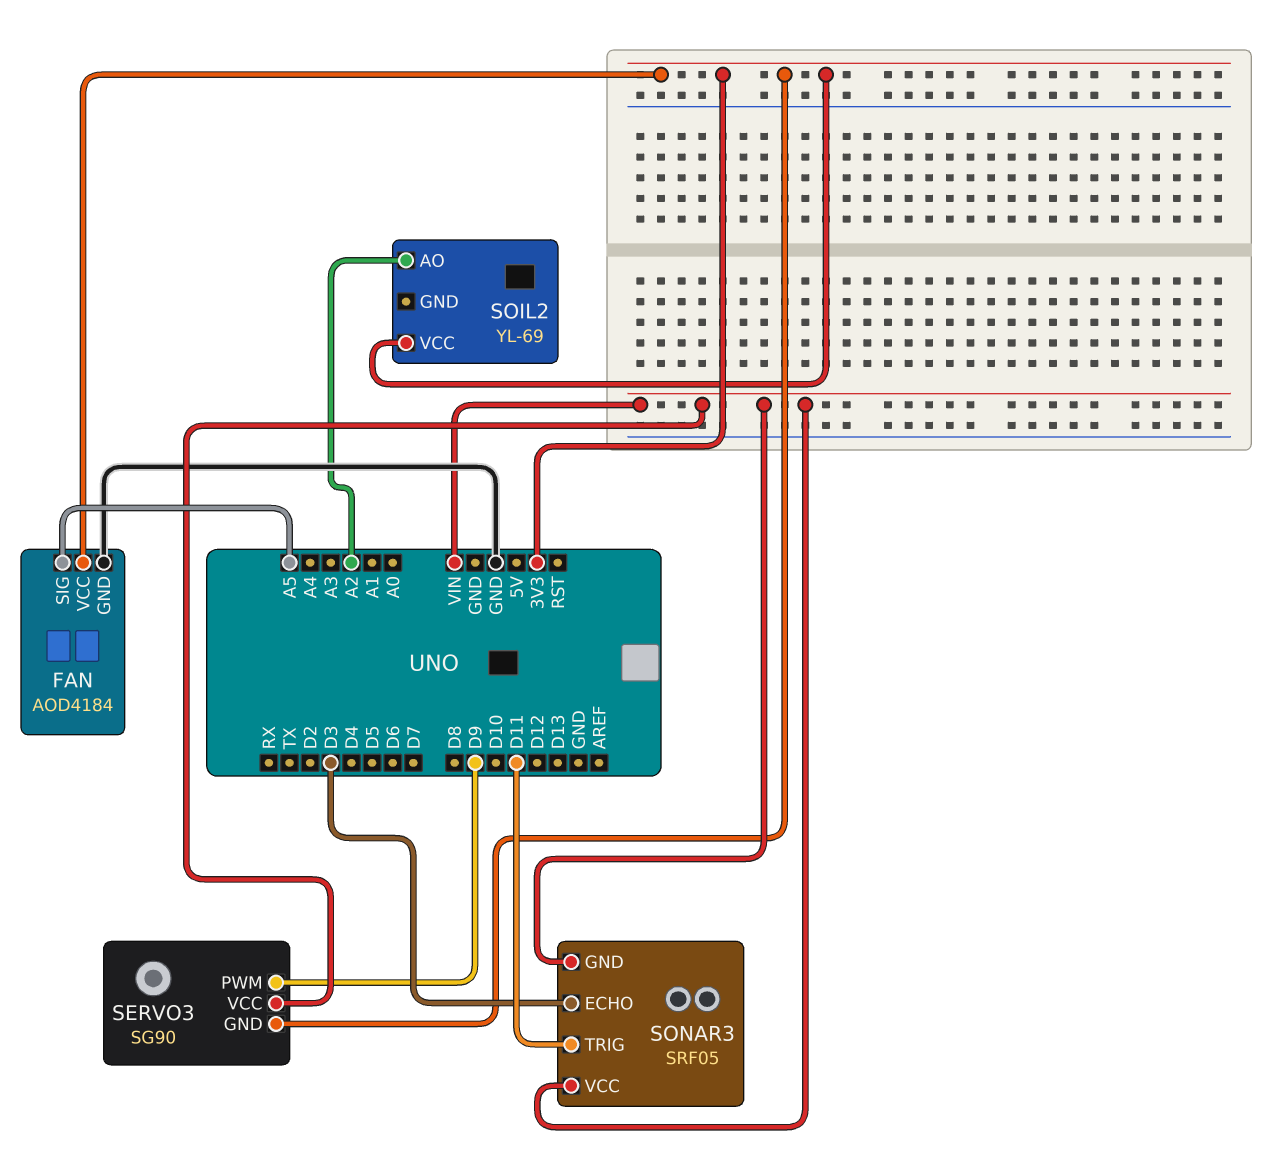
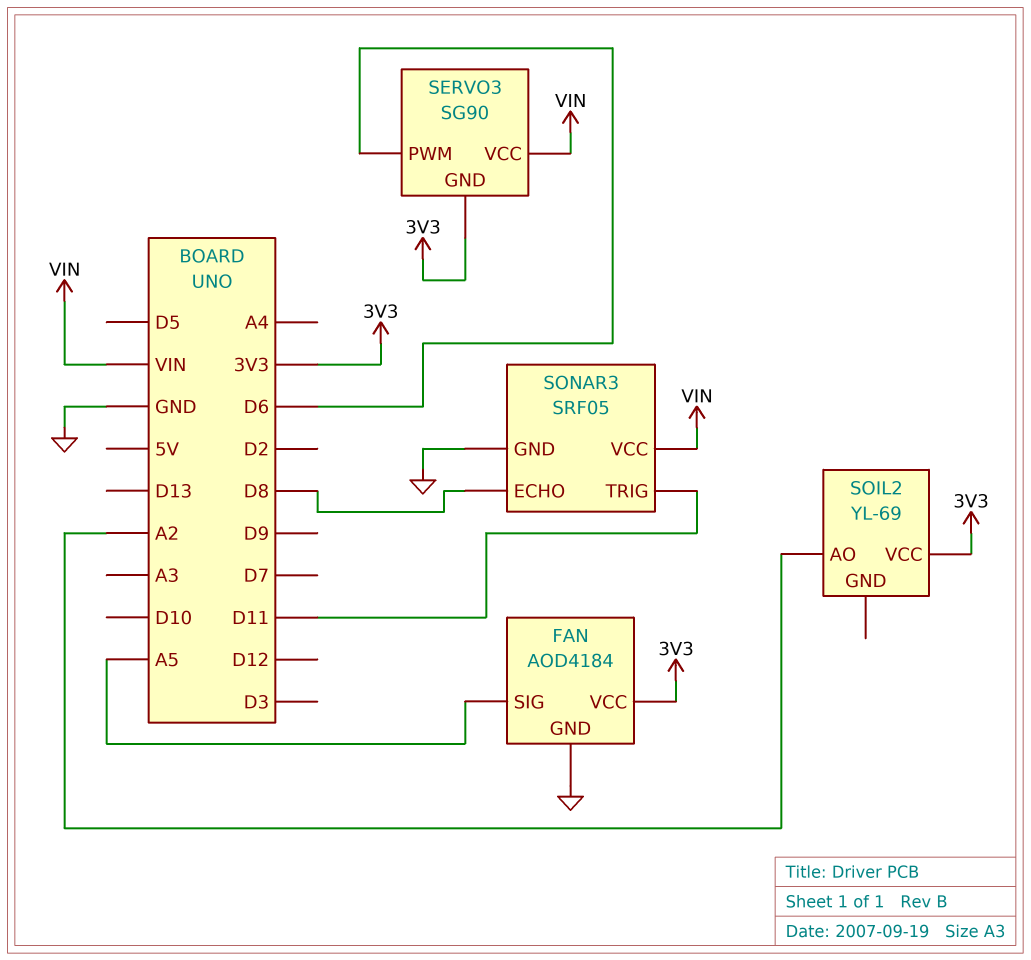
SERVO3 pin PWM: D9 -> D6
SONAR3 pin ECHO: D3 -> D8
SONAR3 pin GND: VIN -> GND

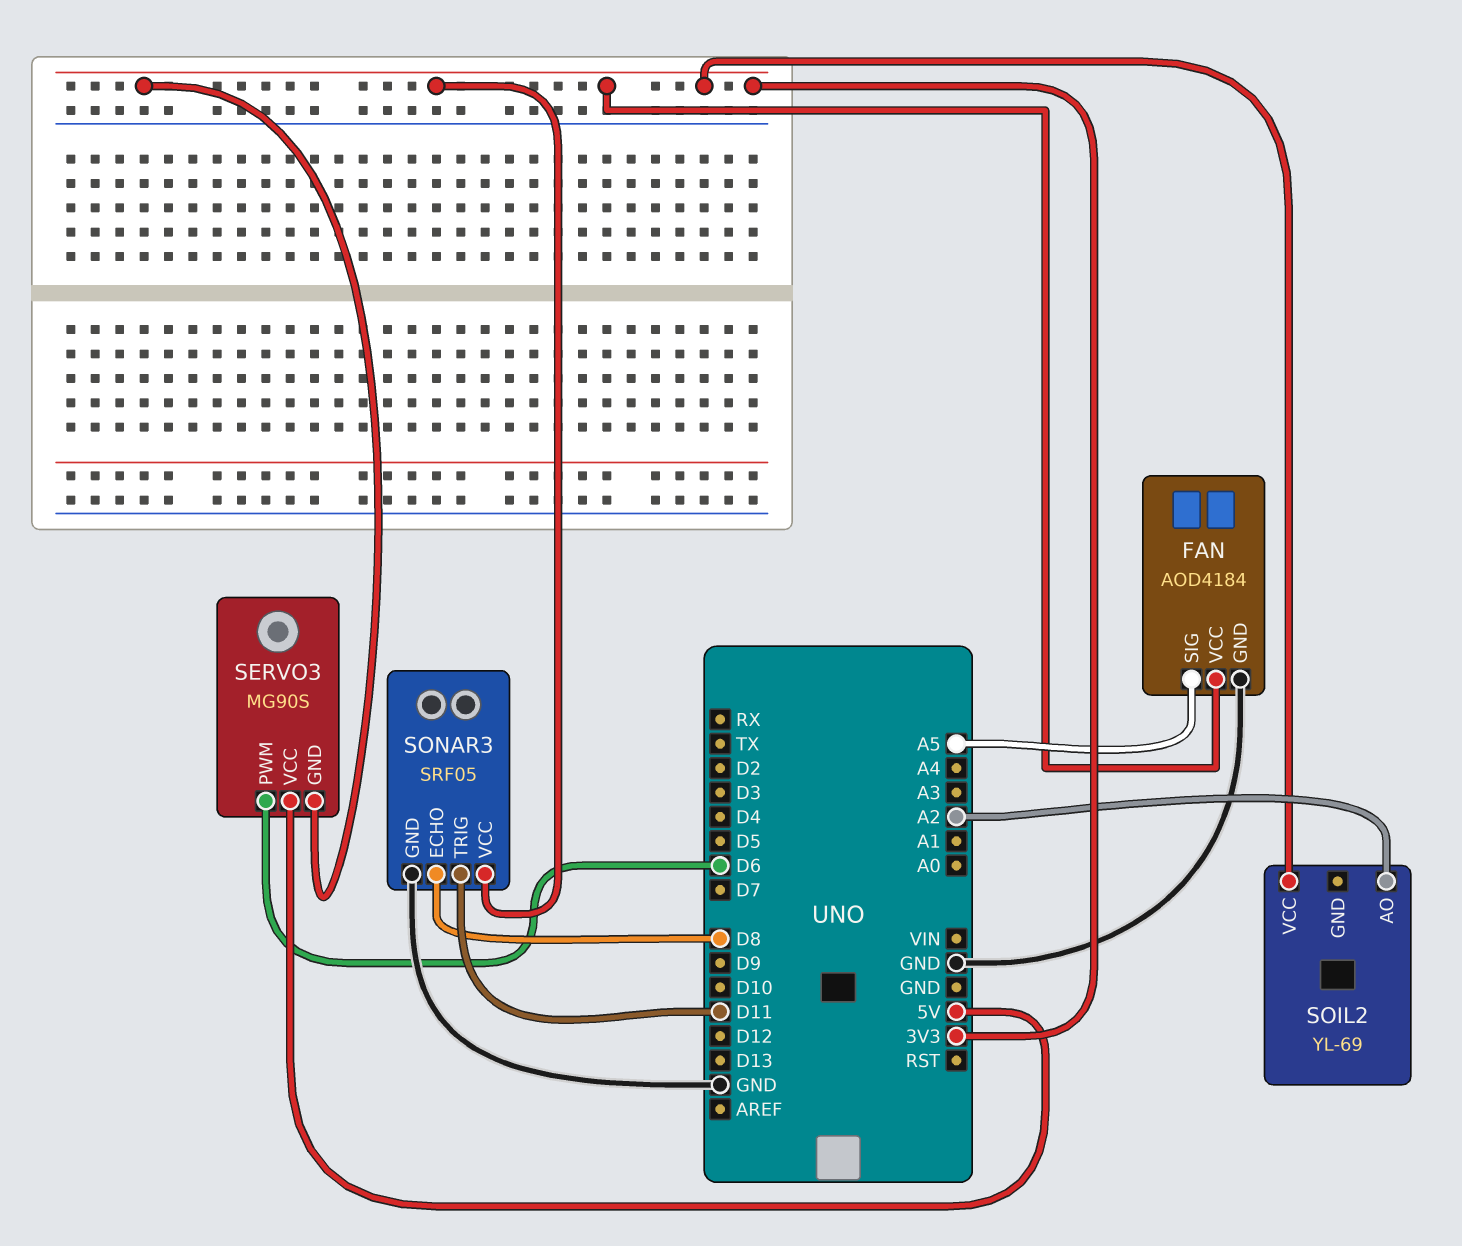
SERVO3: SG90 -> MG90S
SERVO3 pin VCC: VIN -> 5V
SONAR3 pin VCC: VIN -> 3V3

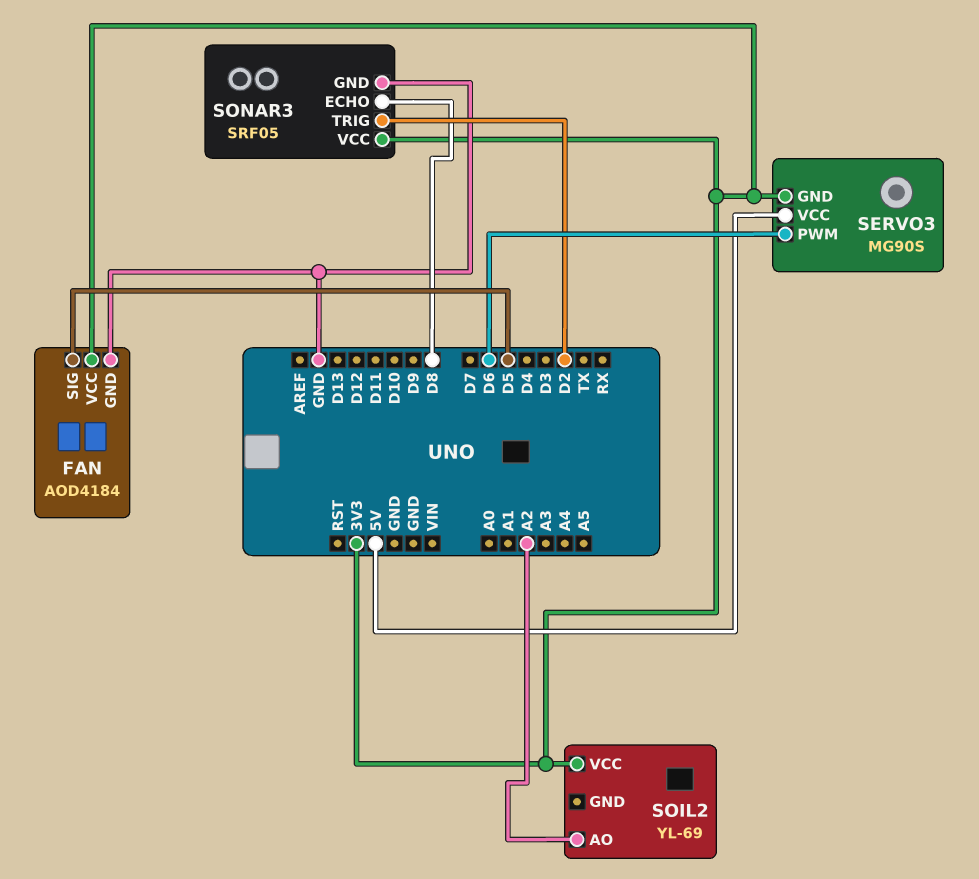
FAN pin SIG: A5 -> D5
SONAR3 pin TRIG: D11 -> D2

